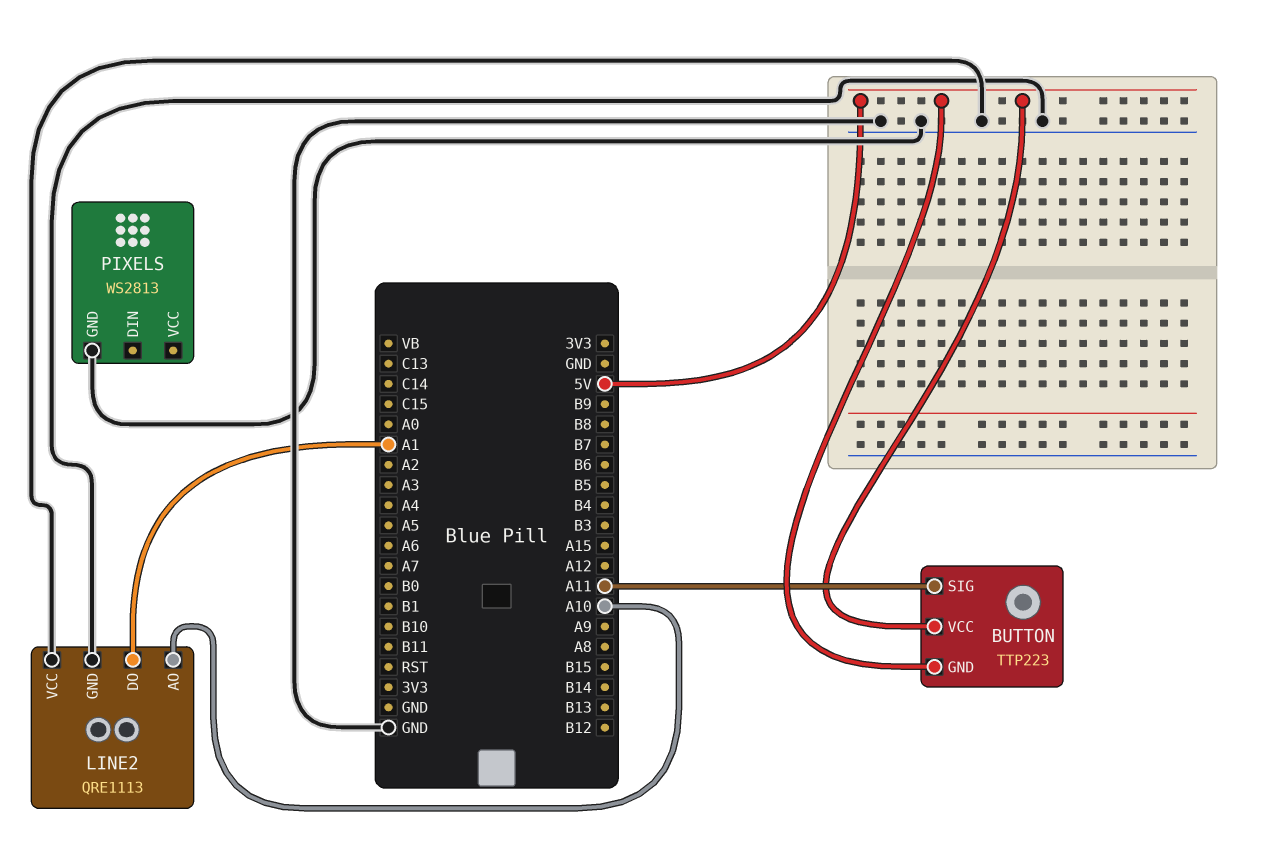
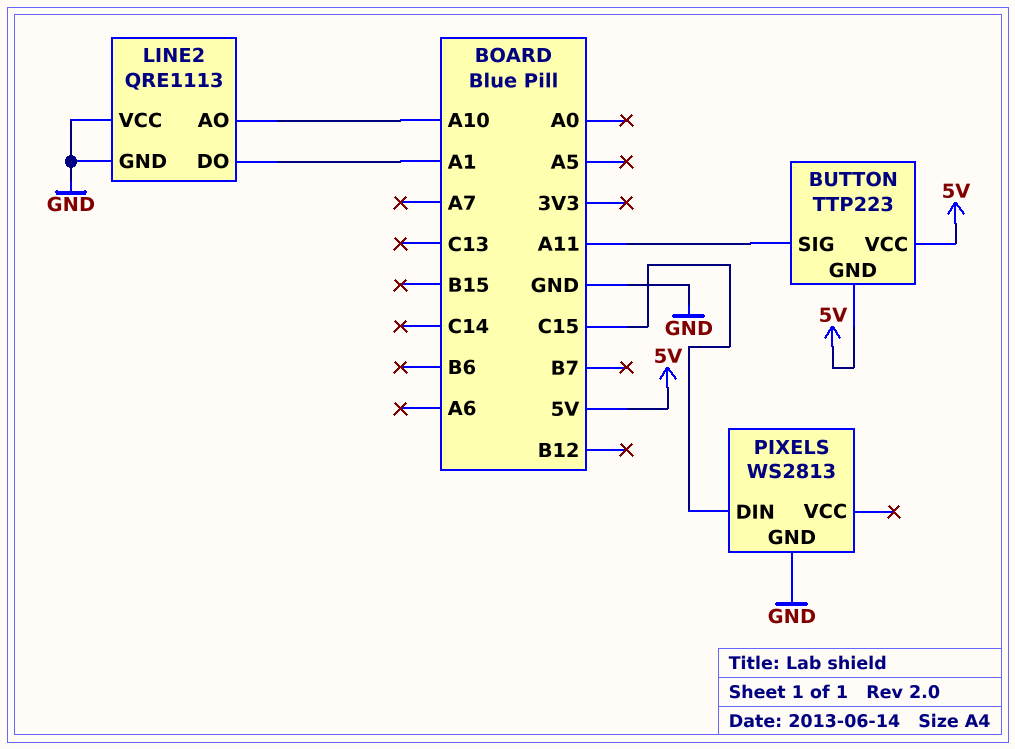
PIXELS pin DIN: none -> C15

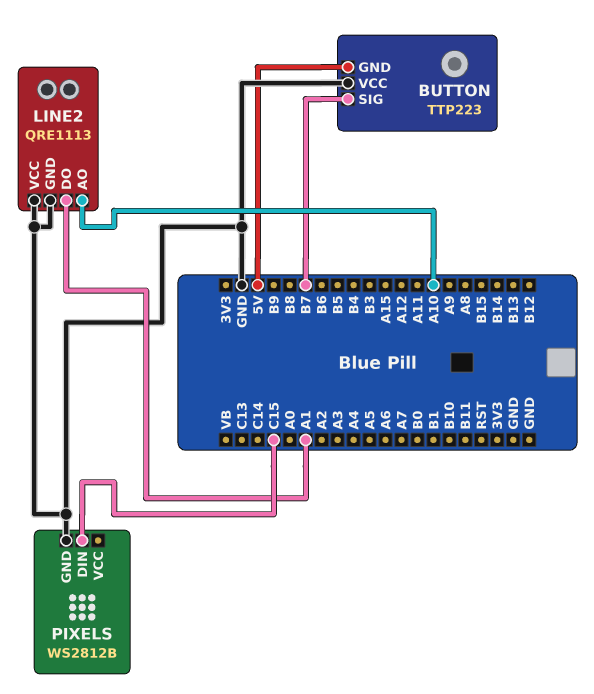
BUTTON pin SIG: A11 -> B7
BUTTON pin VCC: 5V -> GND
PIXELS: WS2813 -> WS2812B

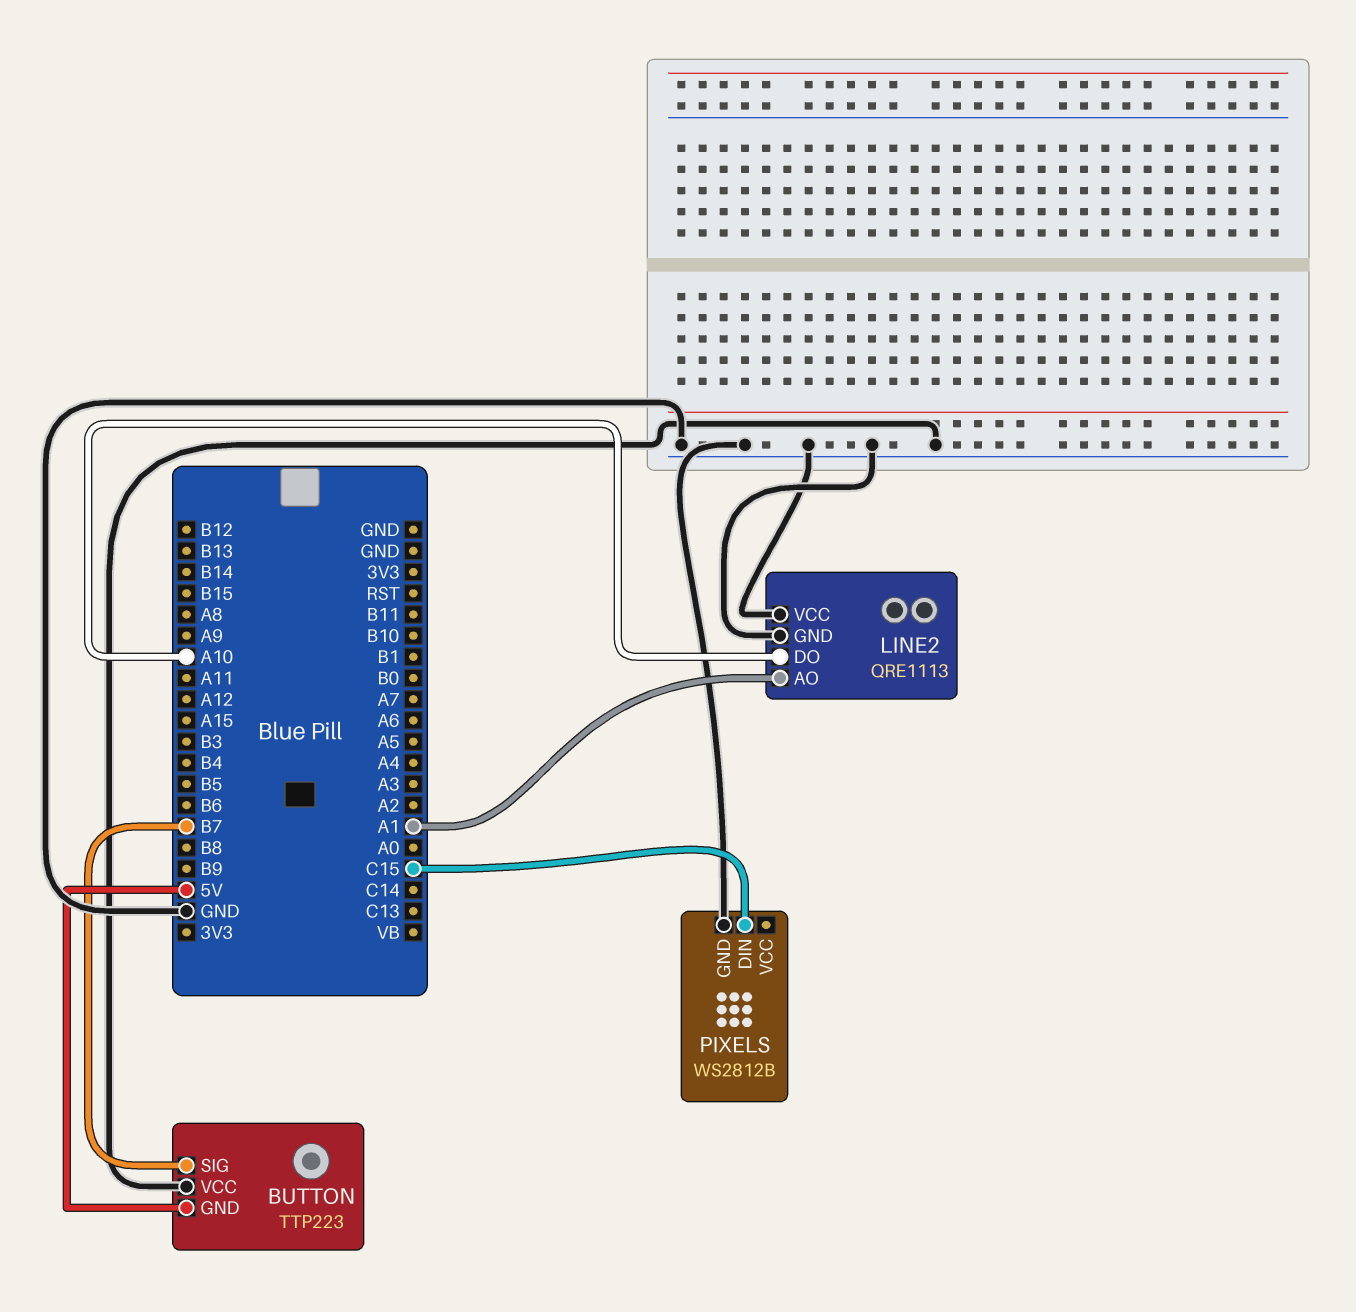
LINE2 pin AO: A10 -> A1
LINE2 pin DO: A1 -> A10

